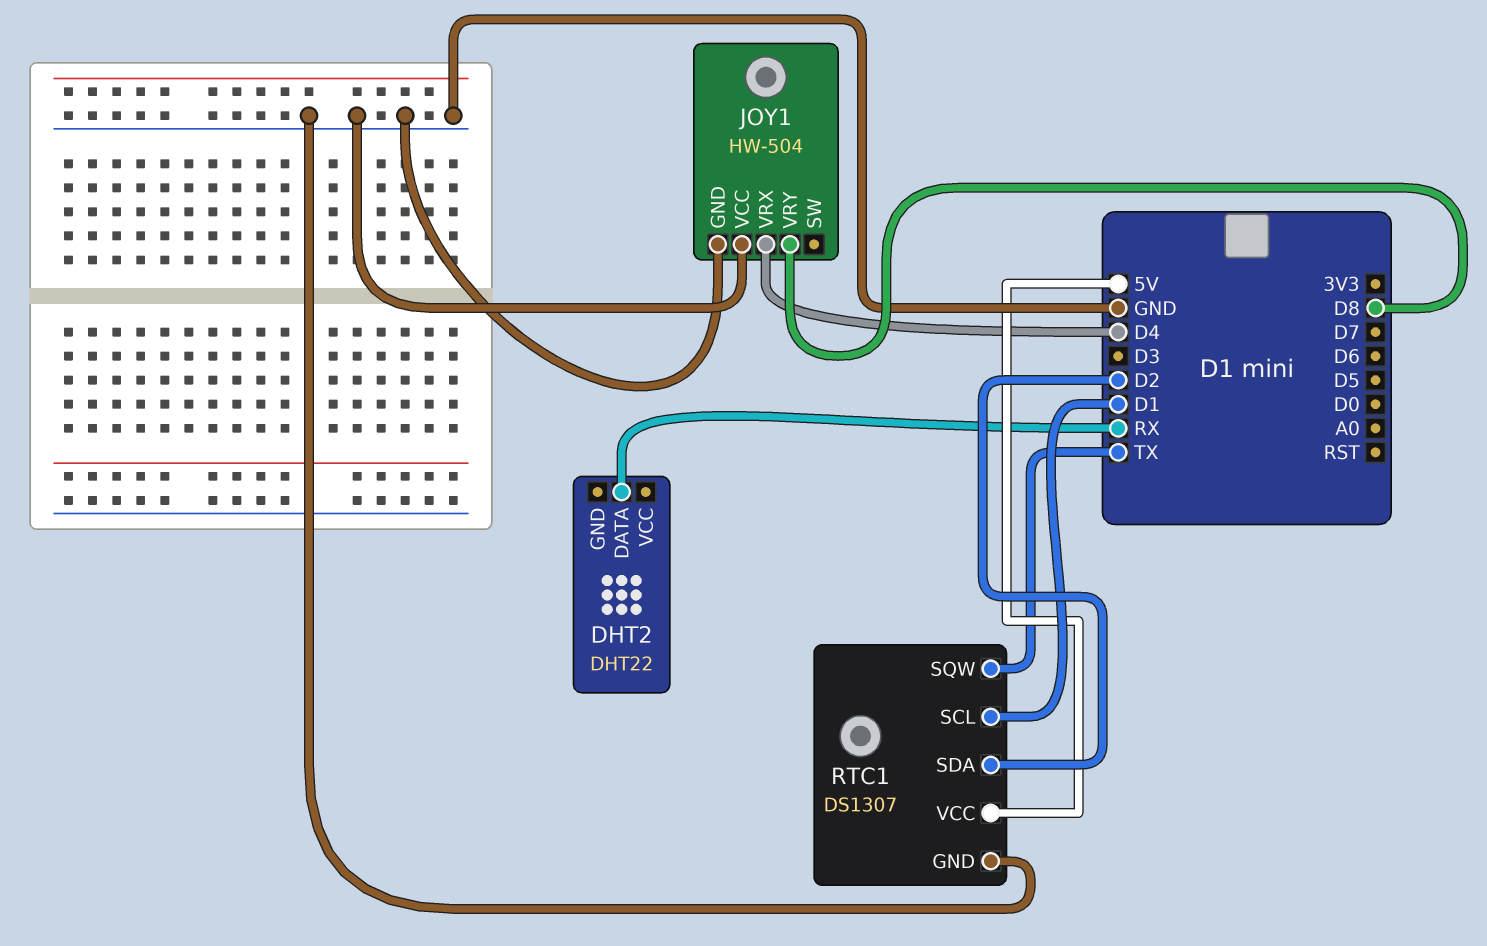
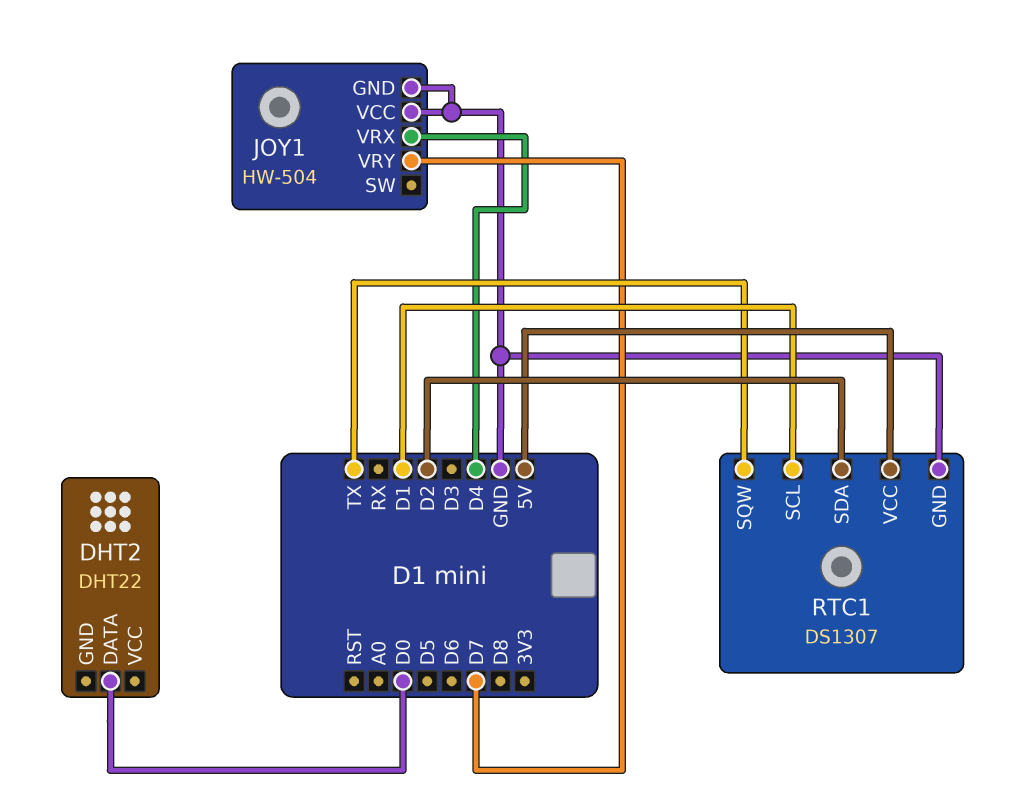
DHT2 pin DATA: RX -> D0
JOY1 pin VRY: D8 -> D7

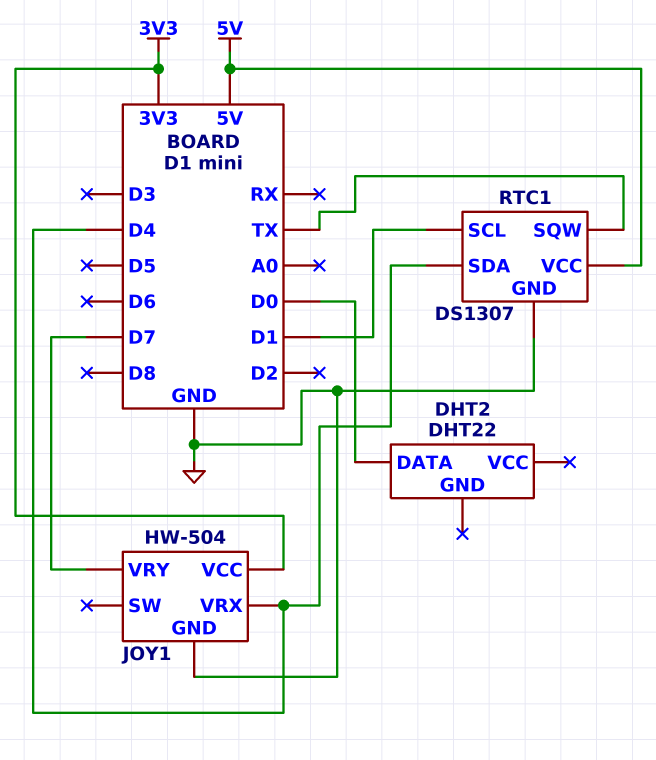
JOY1 pin VCC: GND -> 3V3
RTC1 pin SDA: D2 -> D4

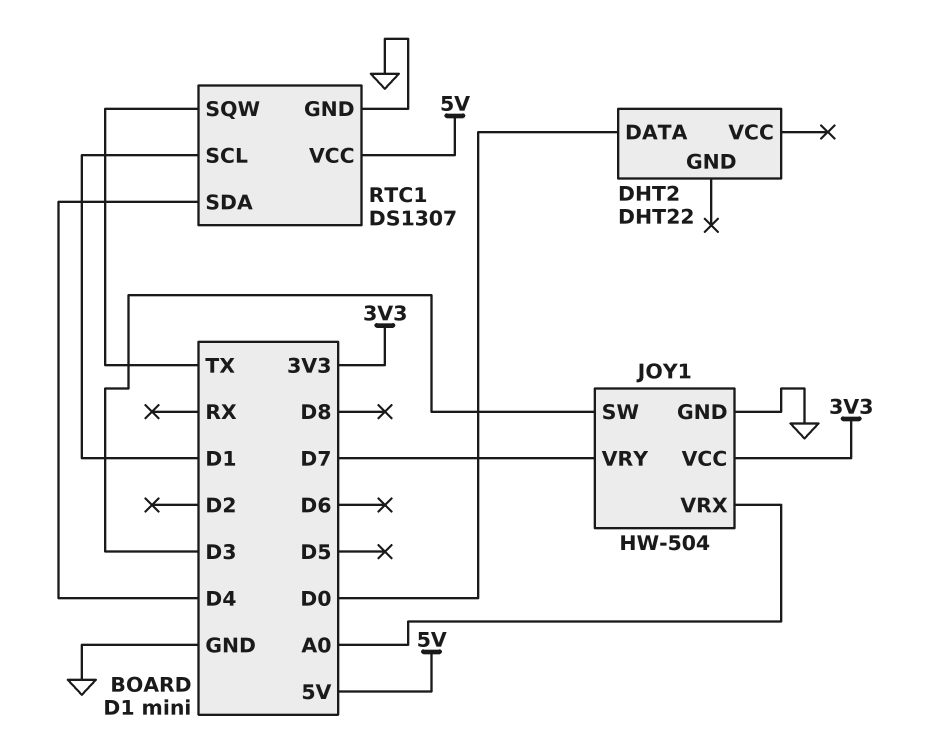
JOY1 pin SW: none -> D3
JOY1 pin VRX: D4 -> A0

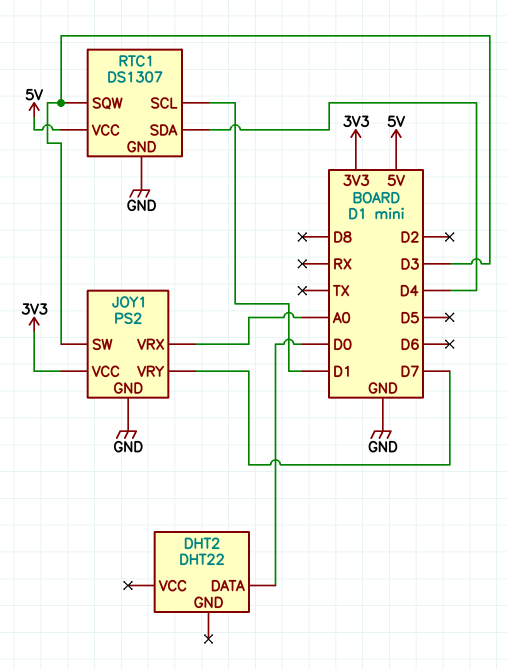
JOY1: HW-504 -> PS2
RTC1 pin SQW: TX -> D3

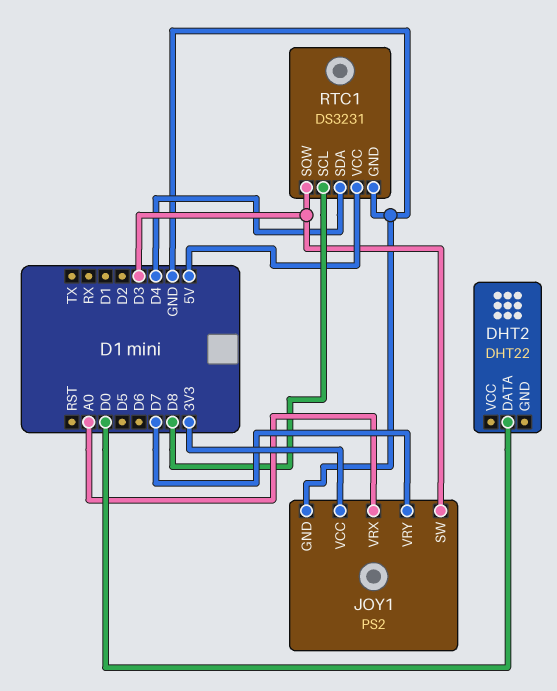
RTC1: DS1307 -> DS3231
RTC1 pin SCL: D1 -> D8

